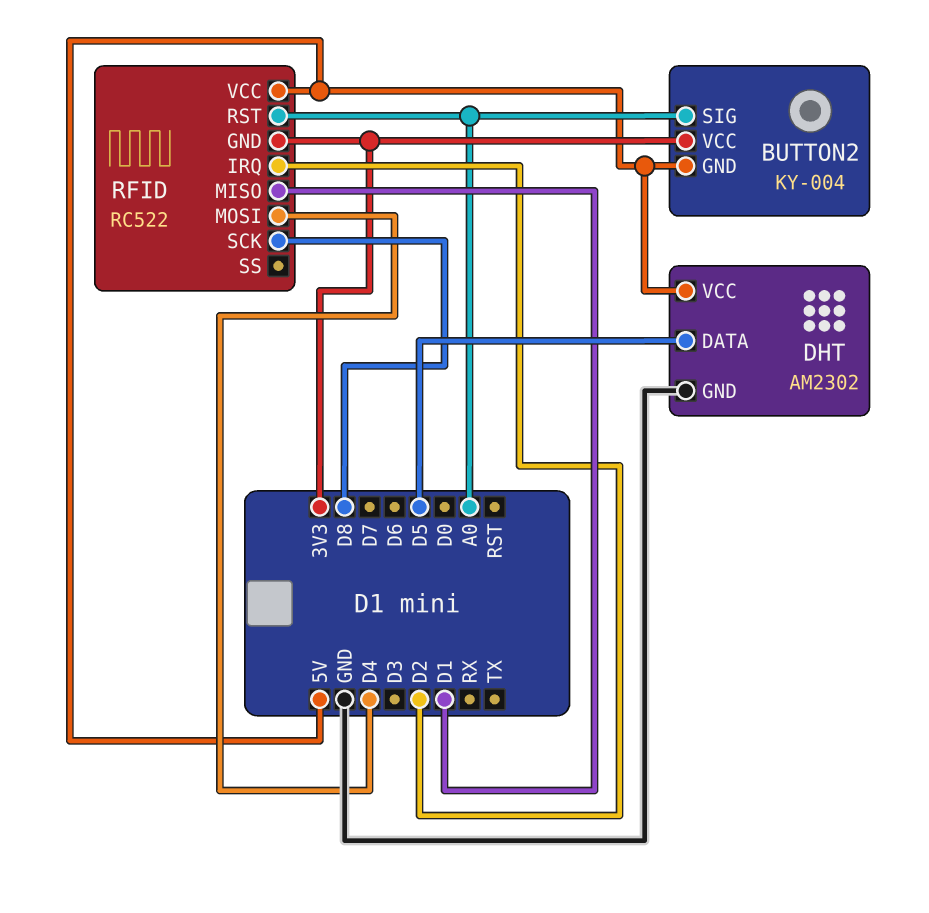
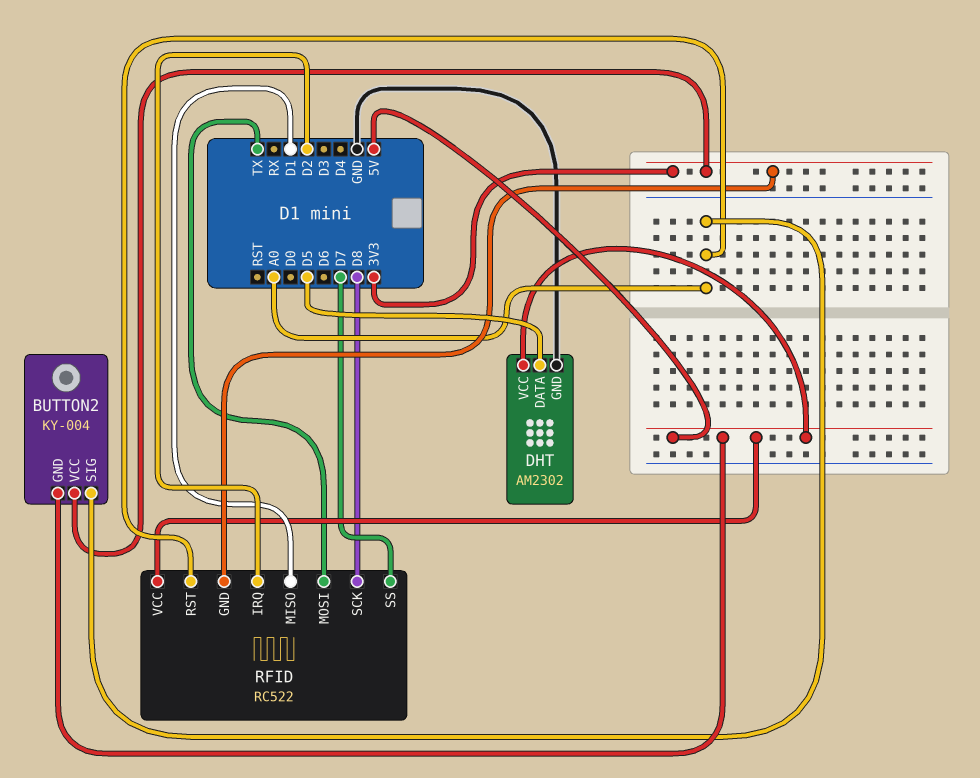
RFID pin MOSI: D4 -> TX
RFID pin SS: none -> D7

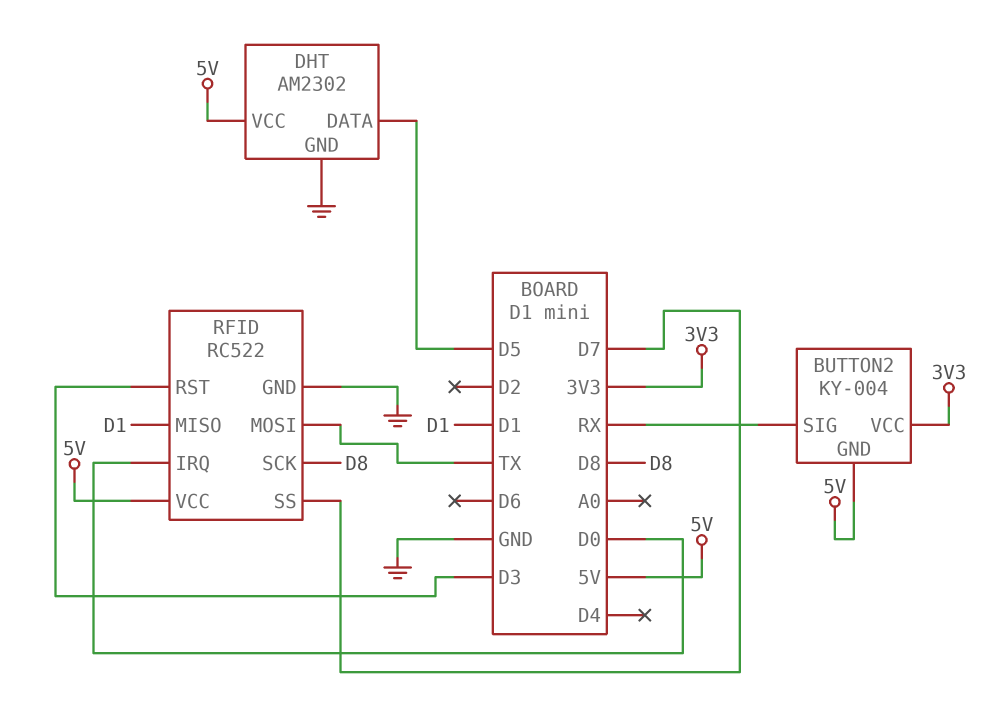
BUTTON2 pin SIG: A0 -> RX
RFID pin GND: 3V3 -> GND
RFID pin IRQ: D2 -> D0
RFID pin RST: A0 -> D3

